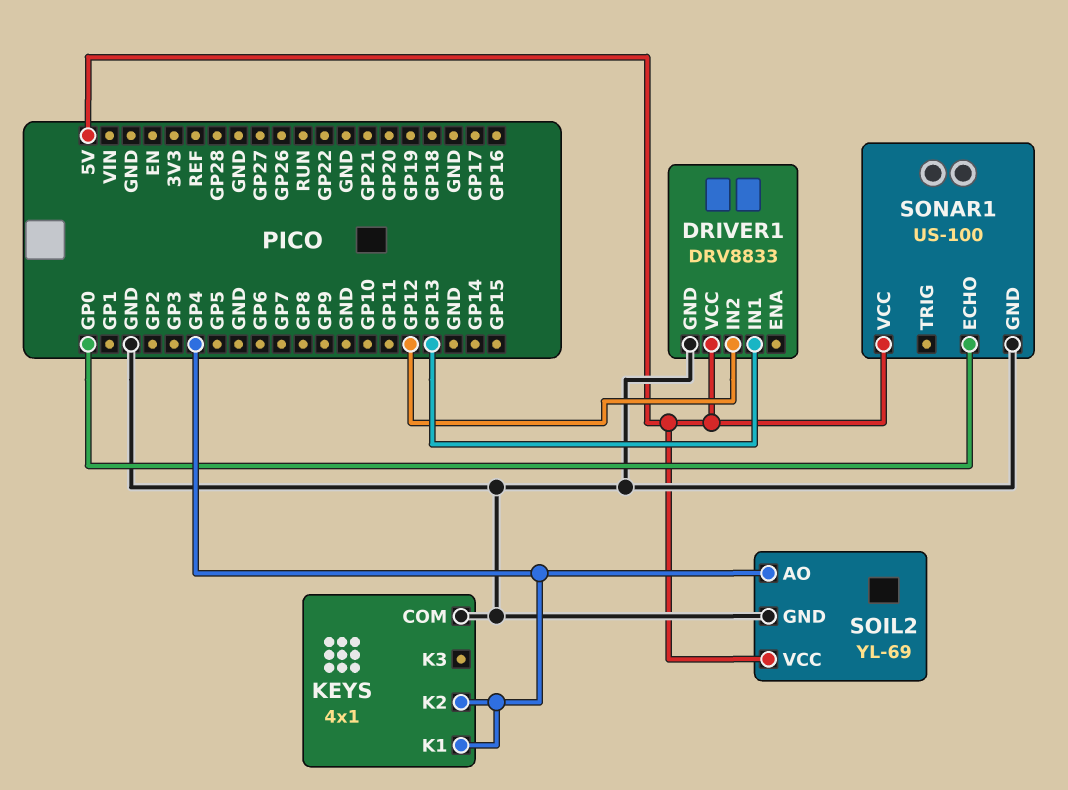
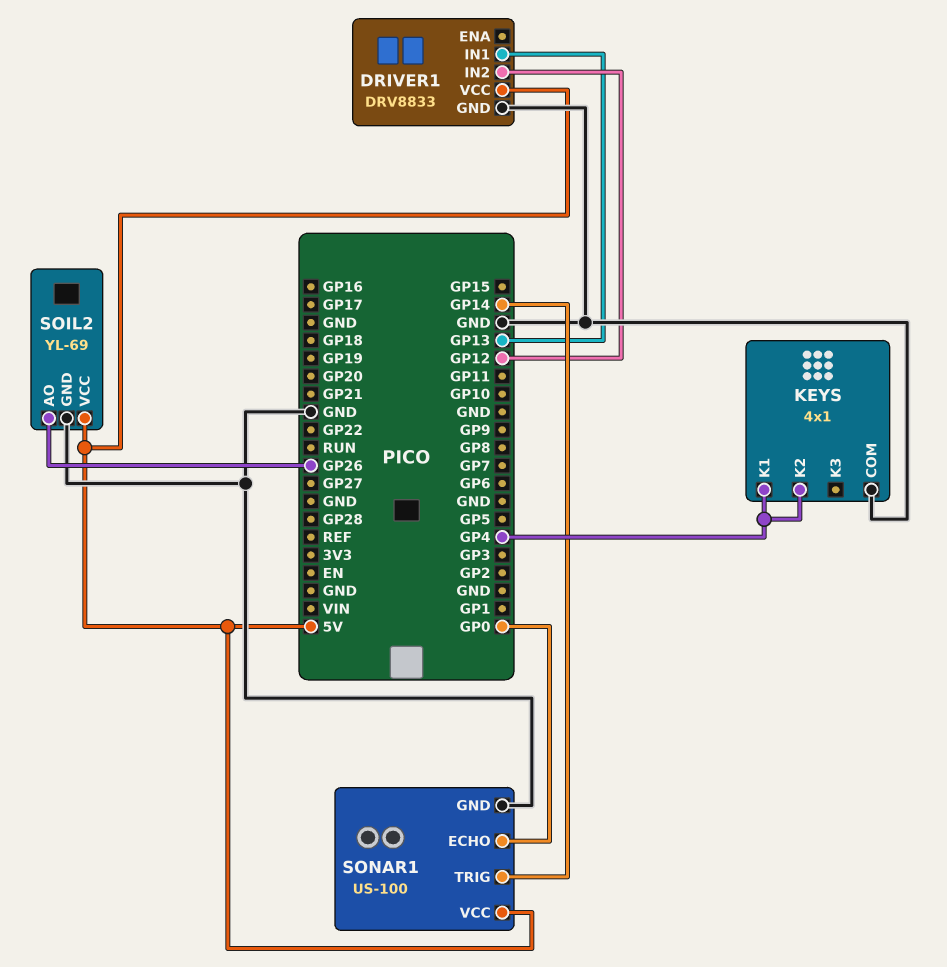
SOIL2 pin AO: GP4 -> GP26
SONAR1 pin TRIG: none -> GP14

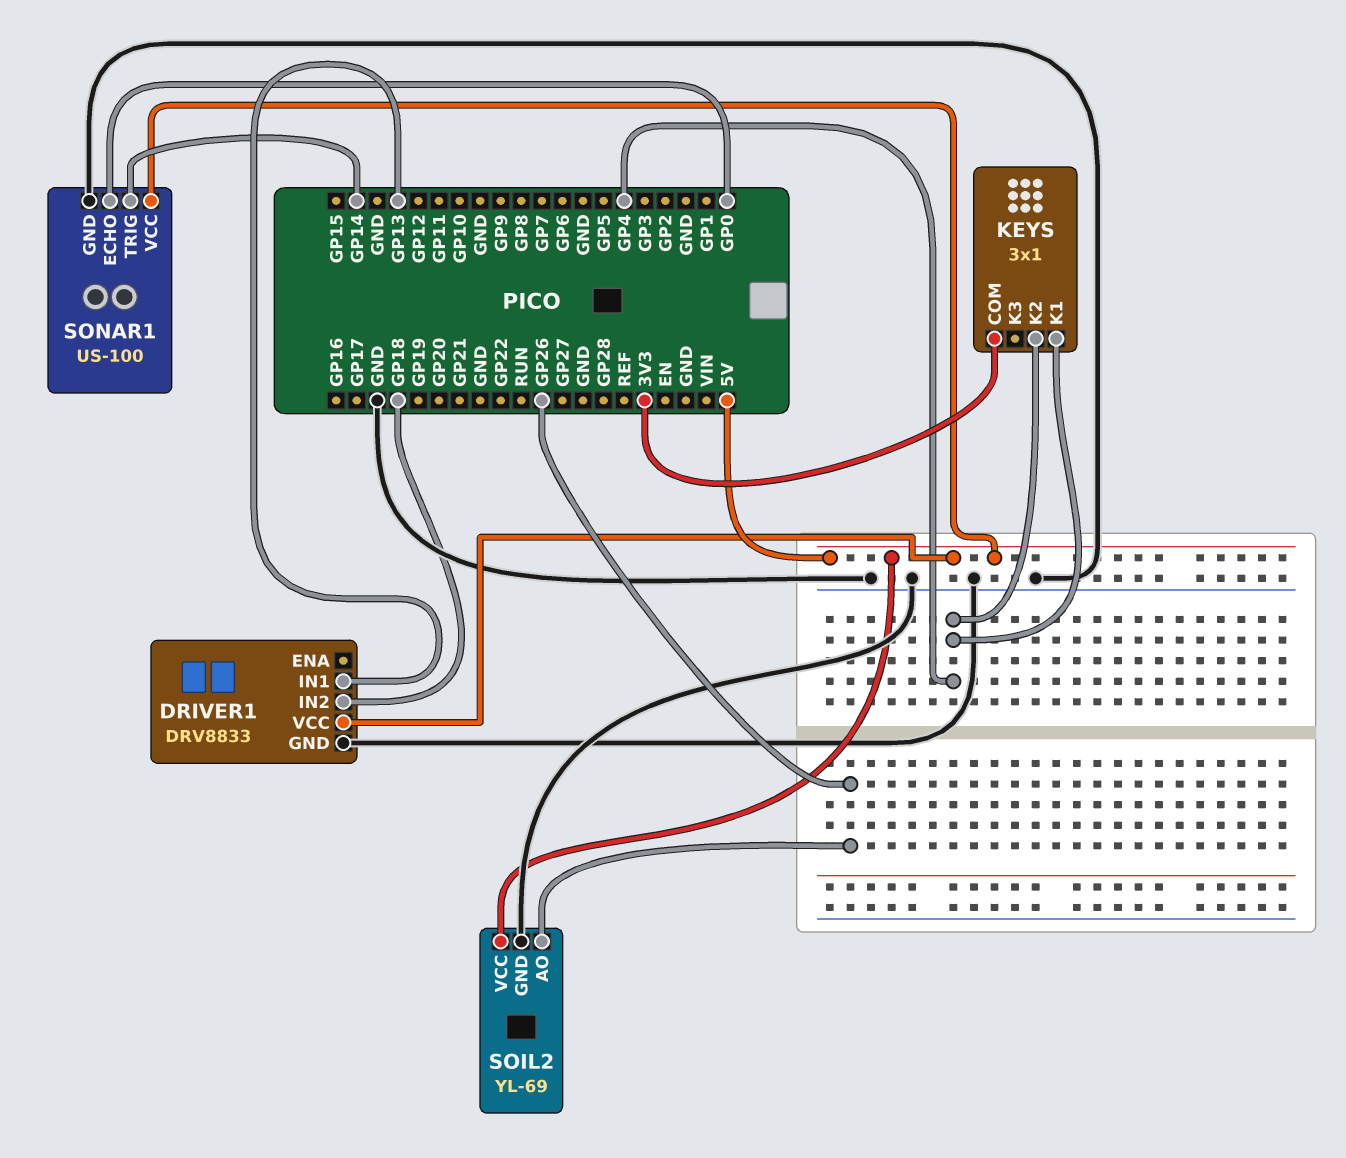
DRIVER1 pin IN2: GP12 -> GP18
KEYS: 4x1 -> 3x1
KEYS pin COM: GND -> 3V3

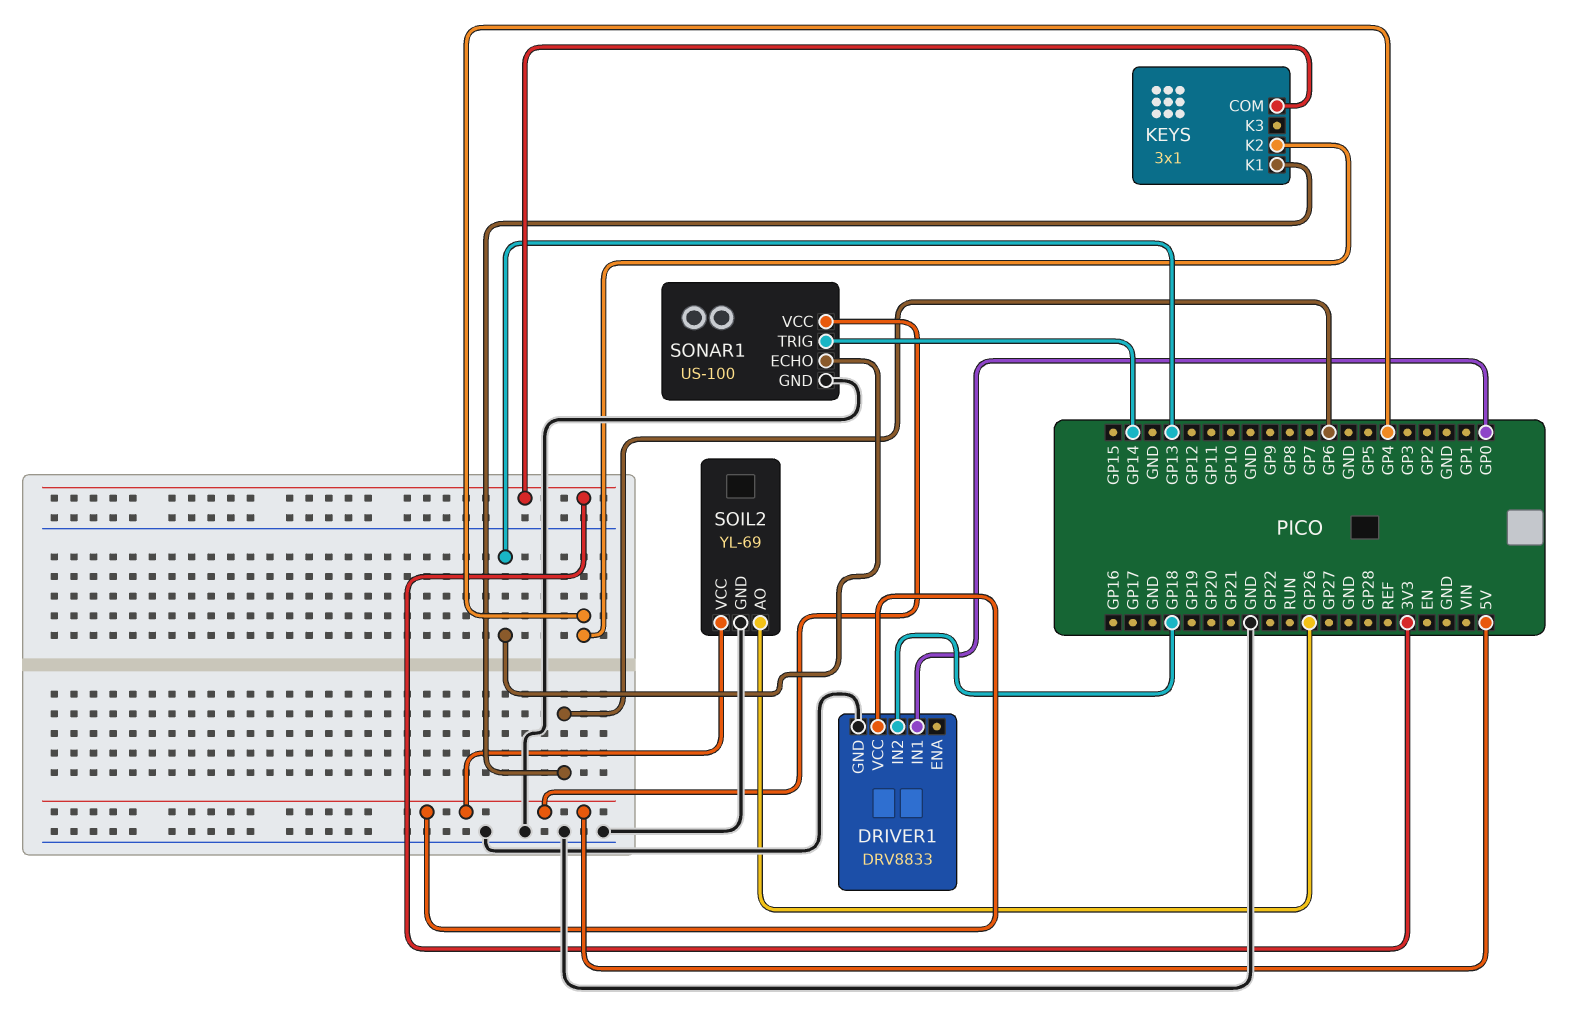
DRIVER1 pin IN1: GP13 -> GP0
KEYS pin K1: GP4 -> GP6
SONAR1 pin ECHO: GP0 -> GP13

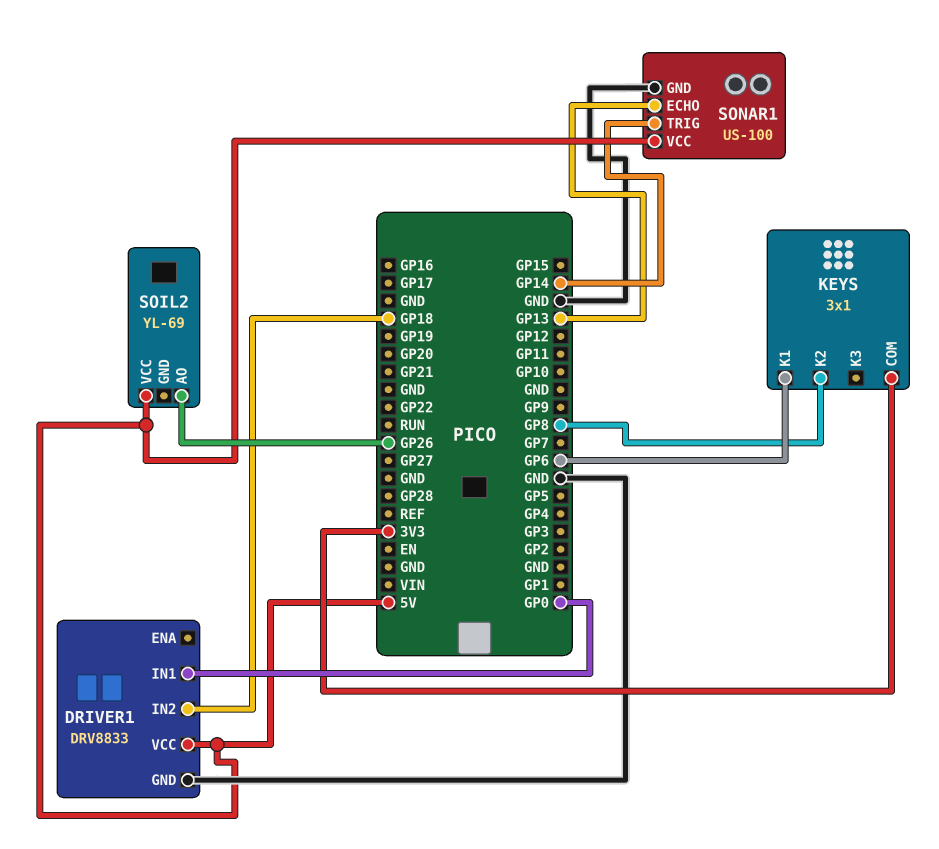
KEYS pin K2: GP4 -> GP8
SOIL2 pin GND: GND -> none

